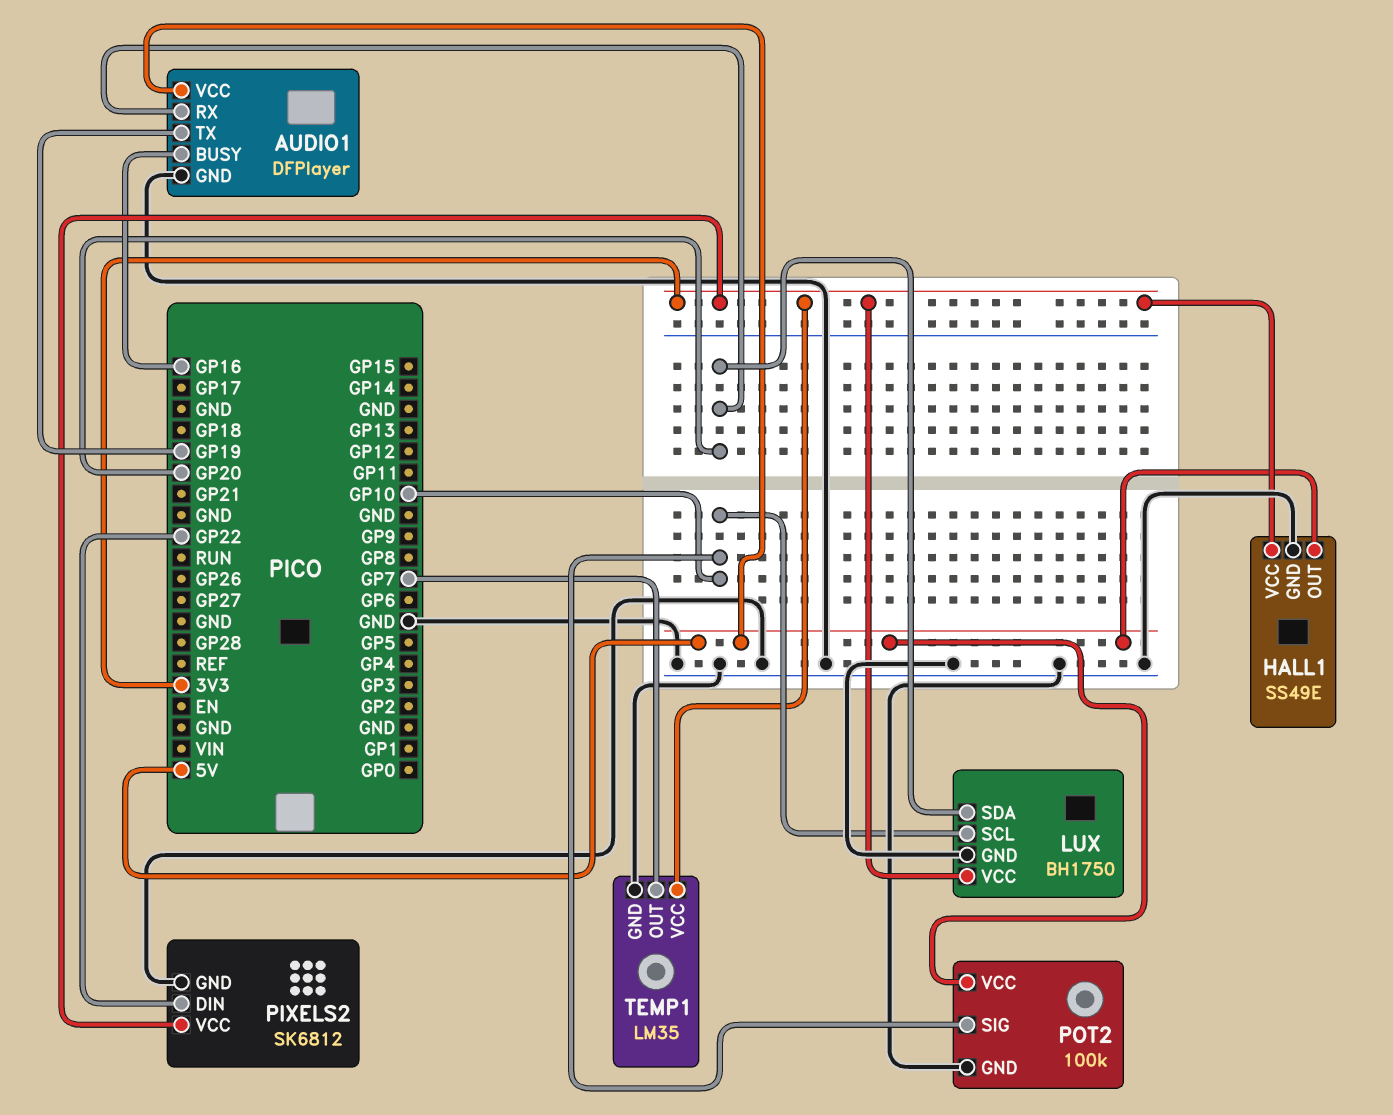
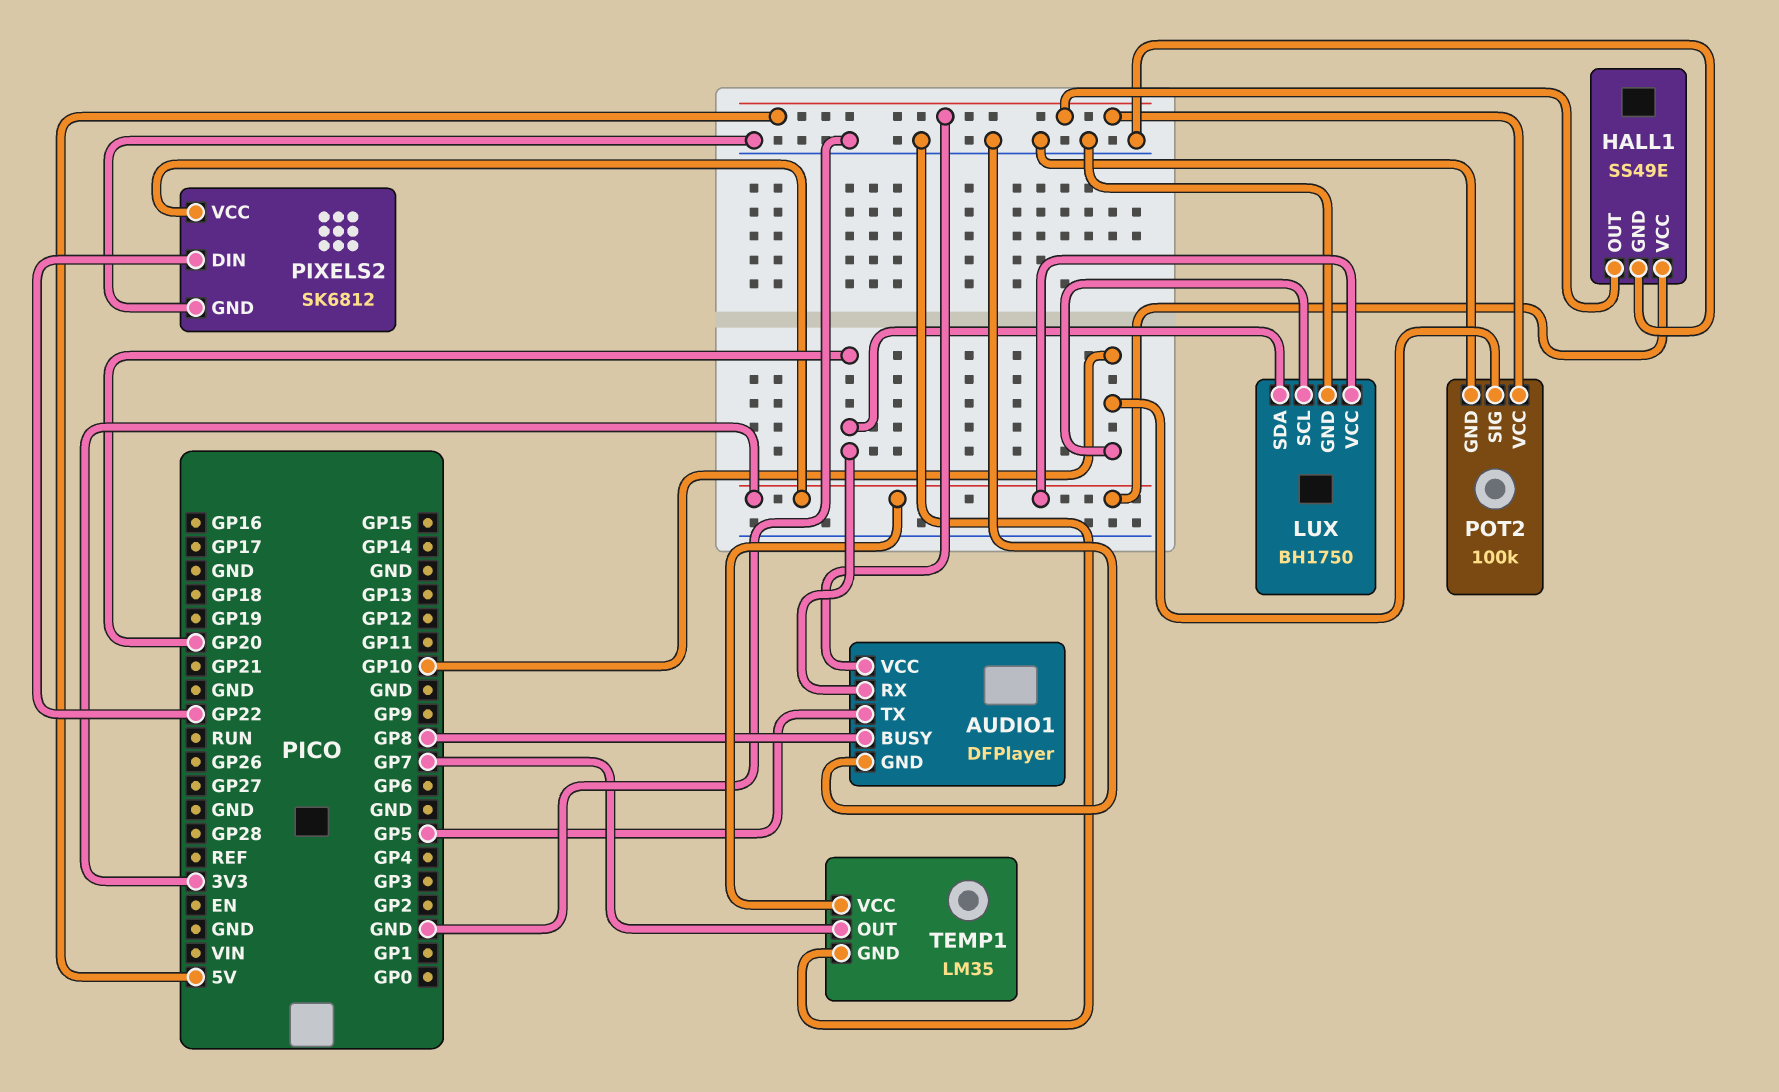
AUDIO1 pin BUSY: GP16 -> GP8
AUDIO1 pin TX: GP19 -> GP5

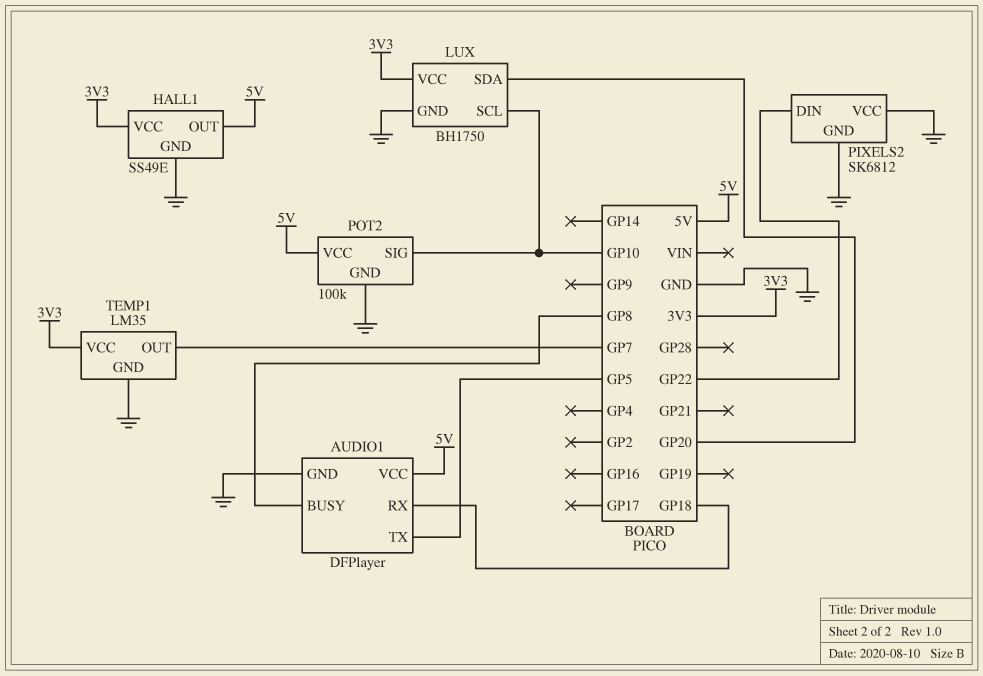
AUDIO1 pin RX: GP20 -> GP18
PIXELS2 pin VCC: 3V3 -> GND

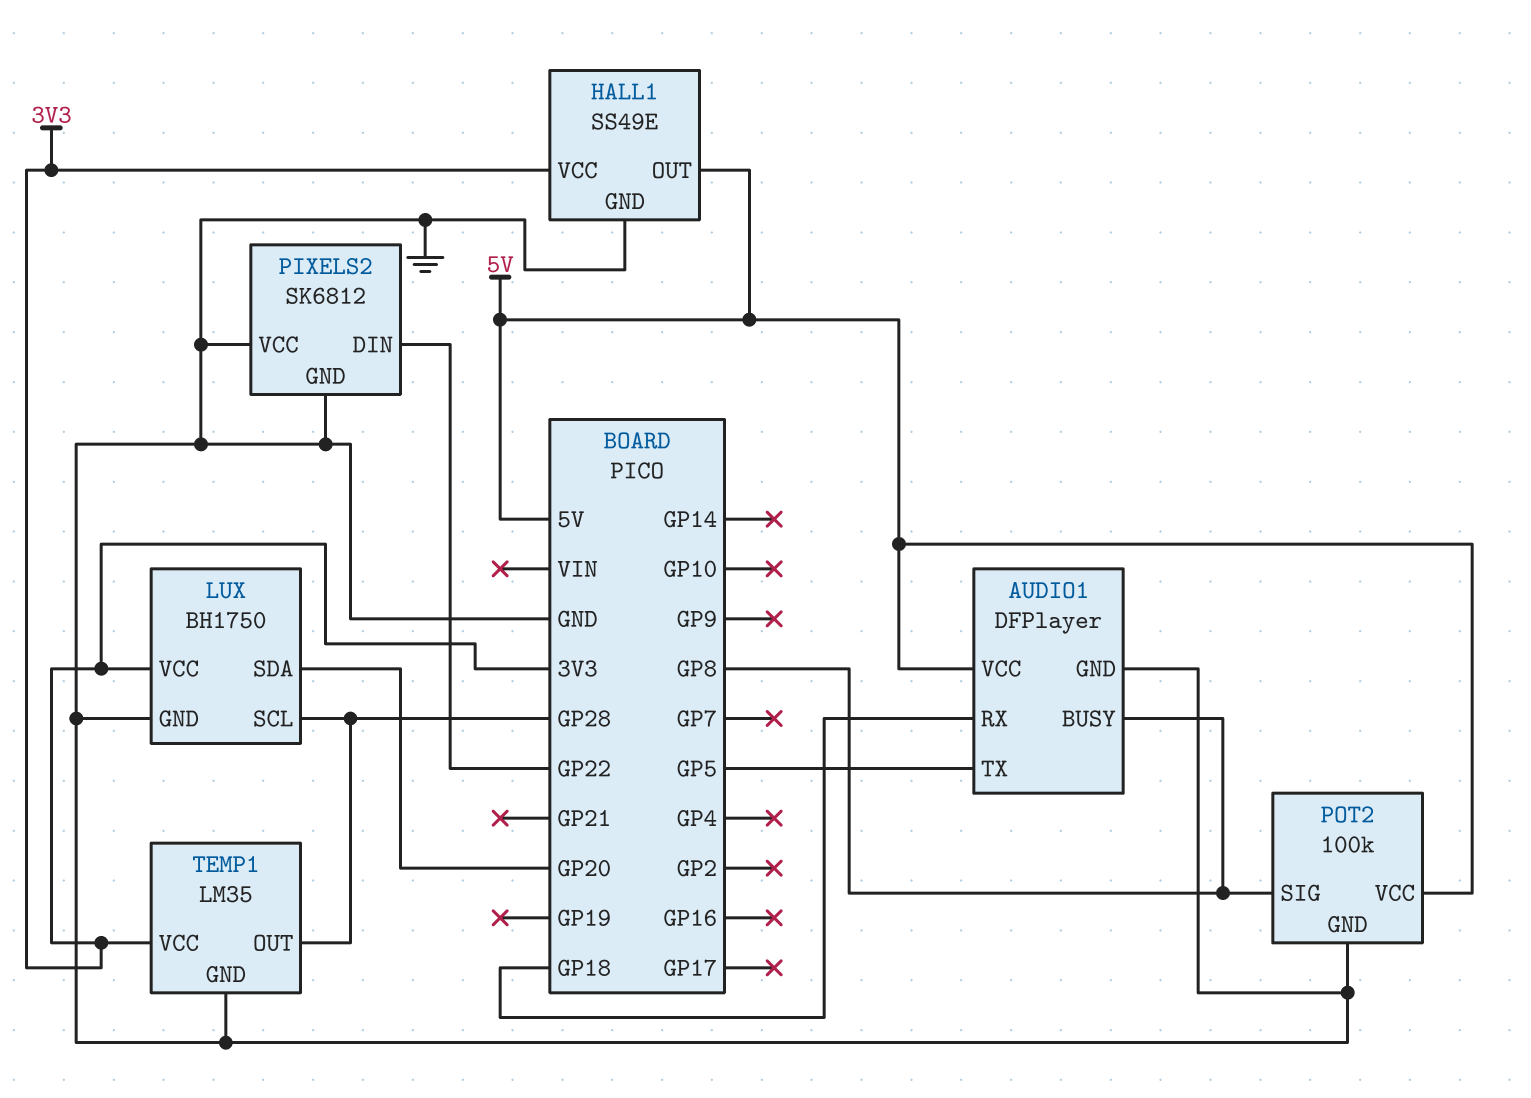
LUX pin SCL: GP10 -> GP28
POT2 pin SIG: GP10 -> GP8
TEMP1 pin OUT: GP7 -> GP28

